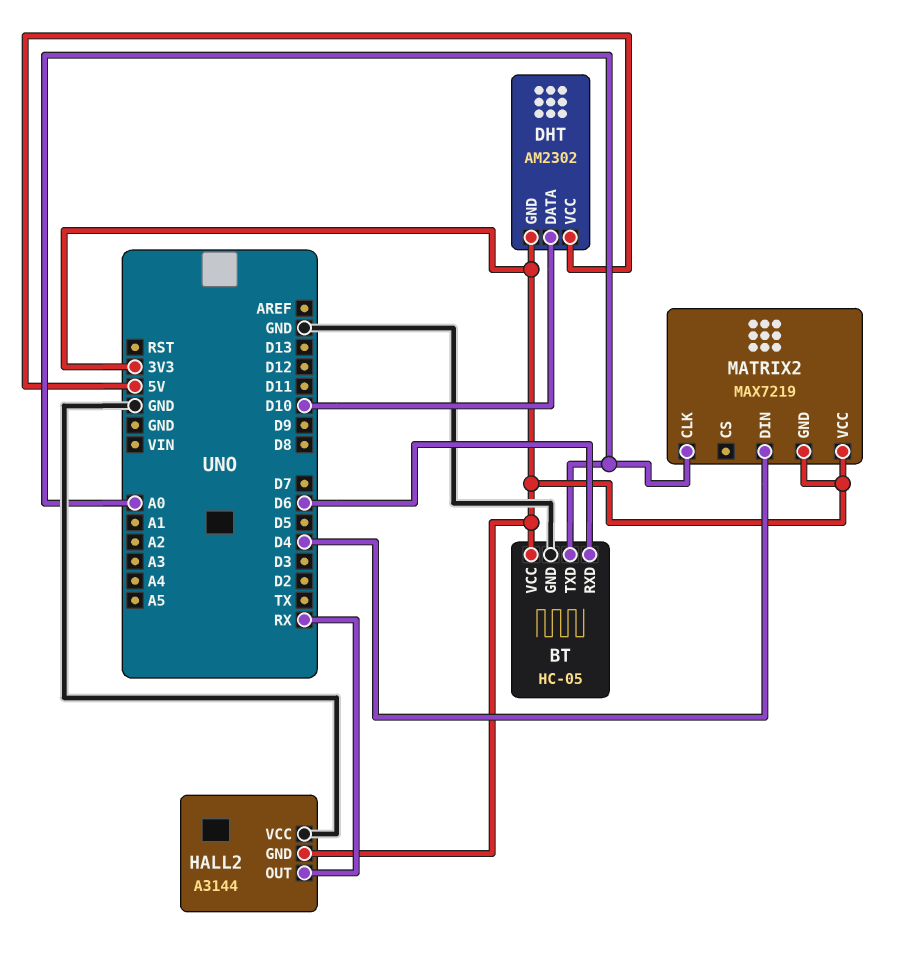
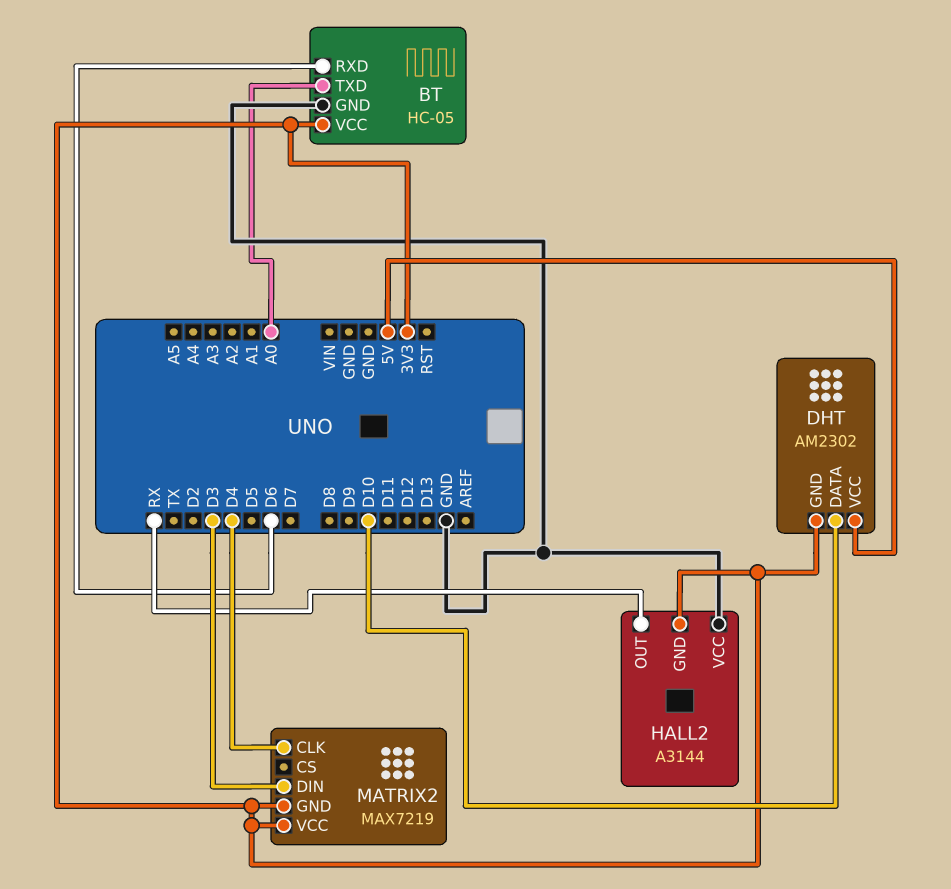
MATRIX2 pin CLK: A0 -> D4
MATRIX2 pin DIN: D4 -> D3

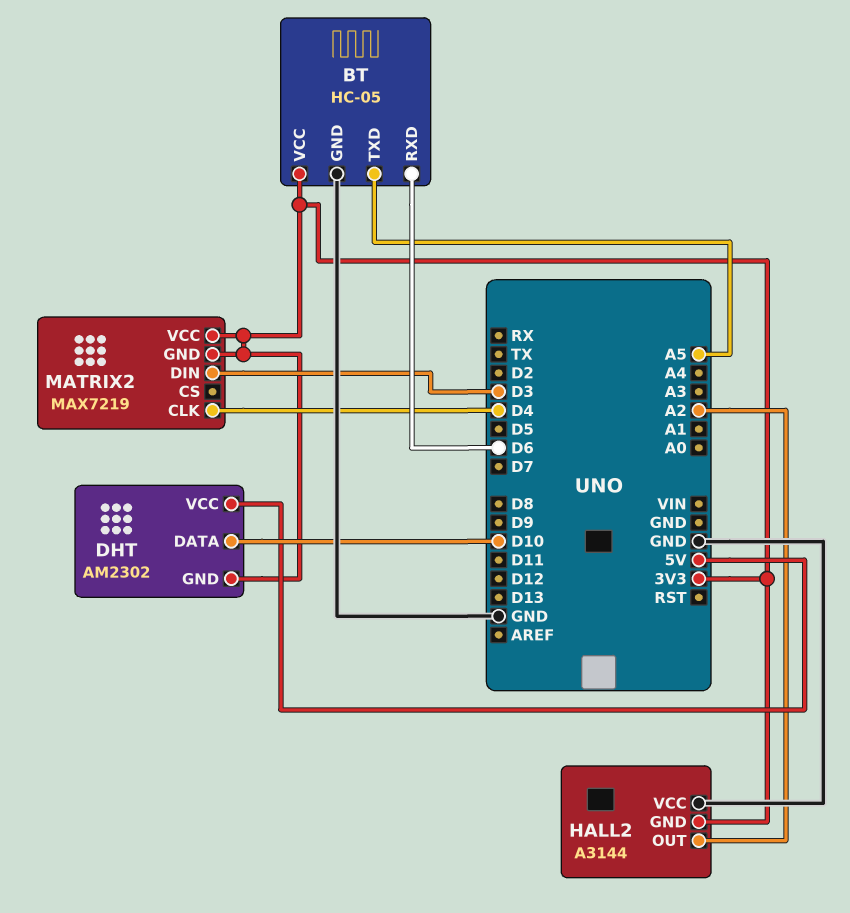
BT pin TXD: A0 -> A5
HALL2 pin OUT: RX -> A2

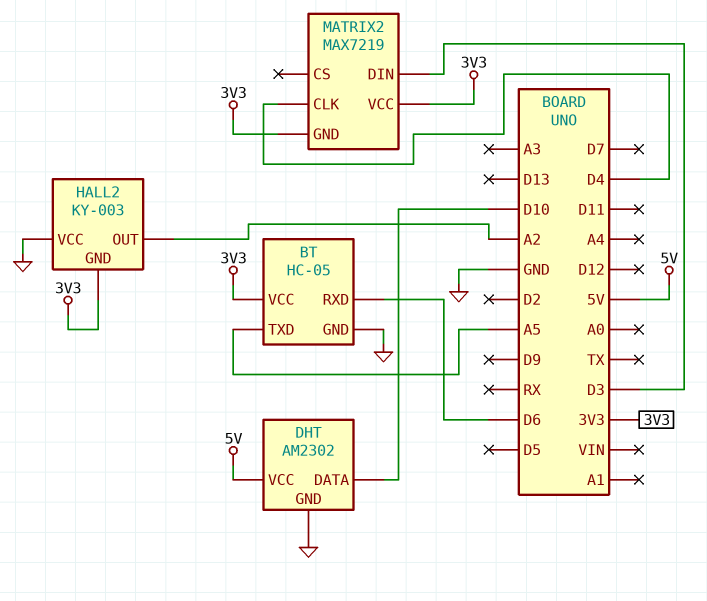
DHT pin GND: 3V3 -> GND
HALL2: A3144 -> KY-003

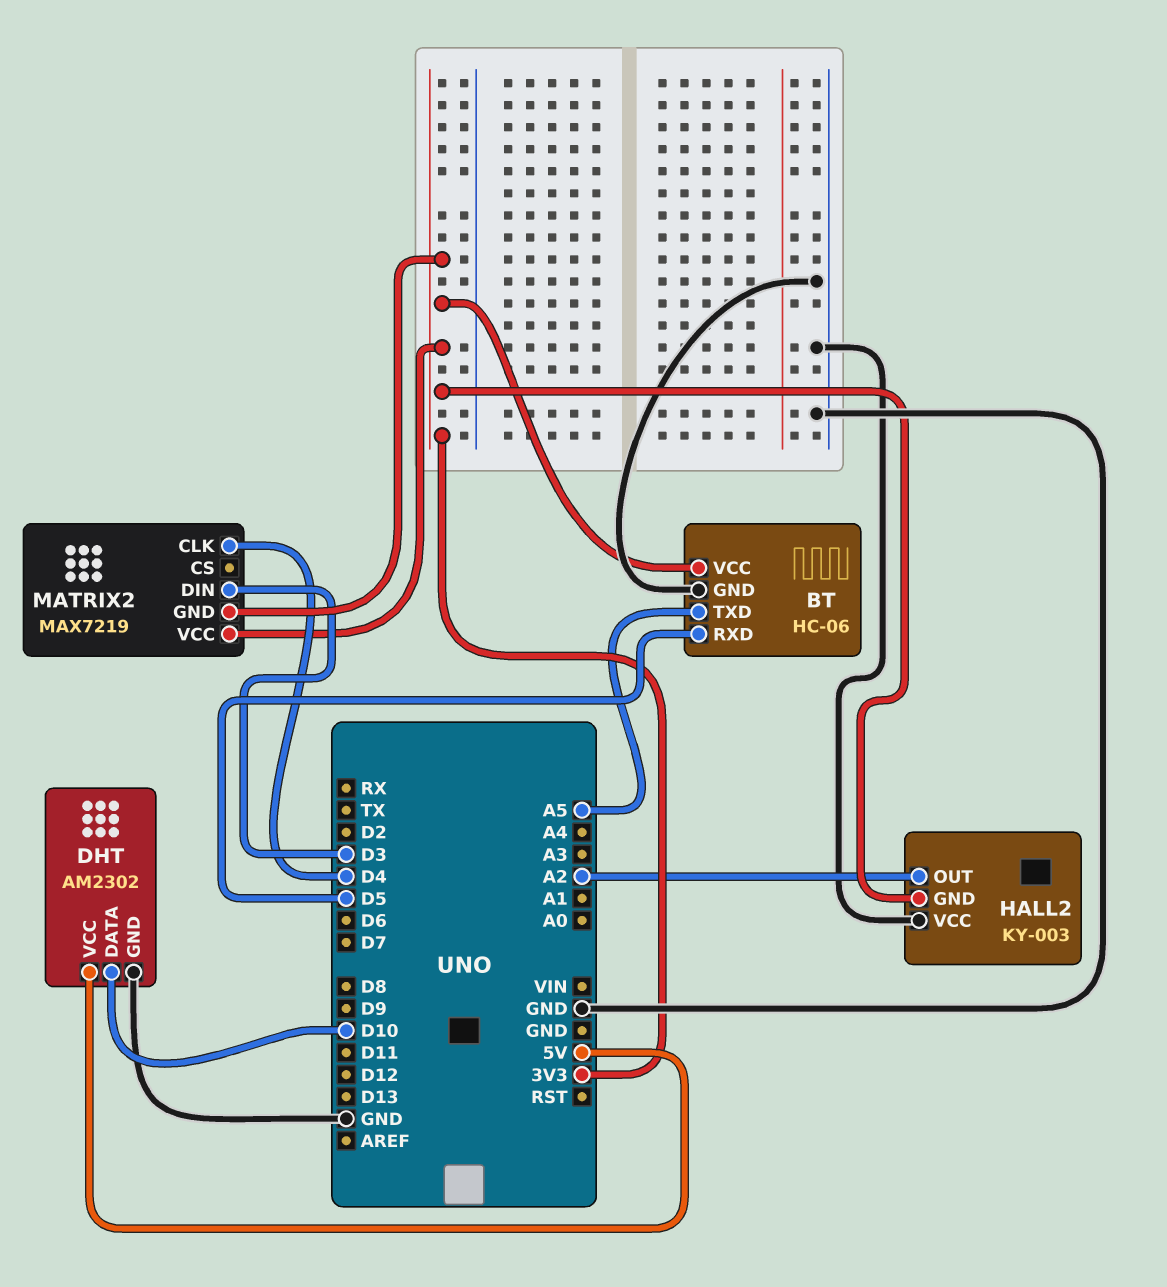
BT: HC-05 -> HC-06
BT pin RXD: D6 -> D5

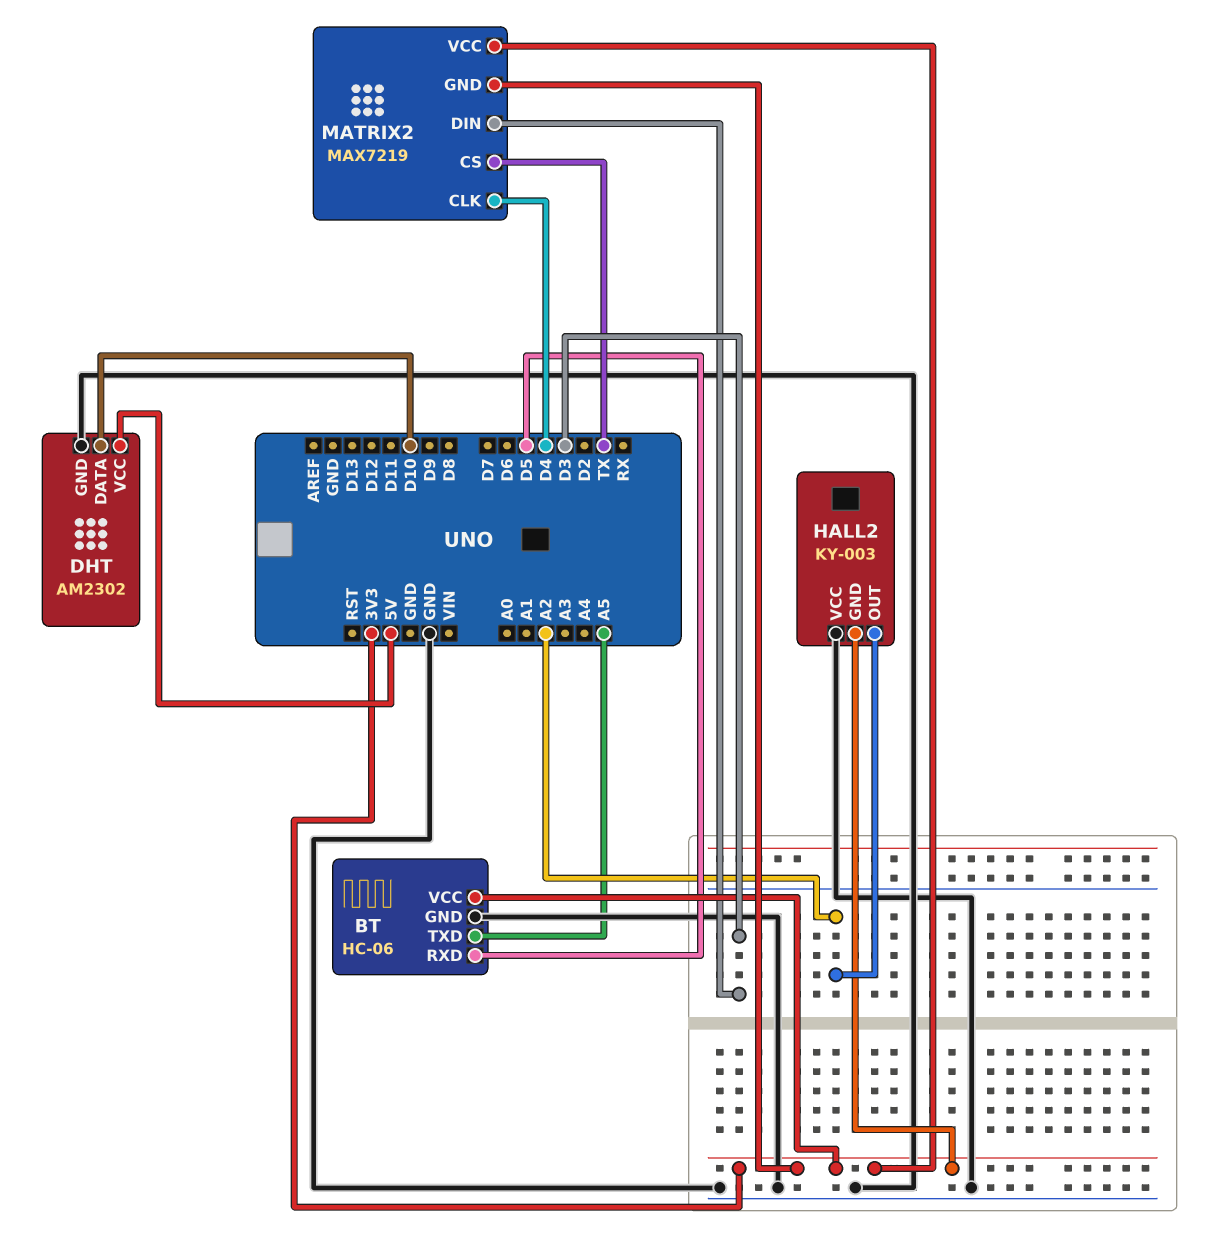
MATRIX2 pin CS: none -> TX

